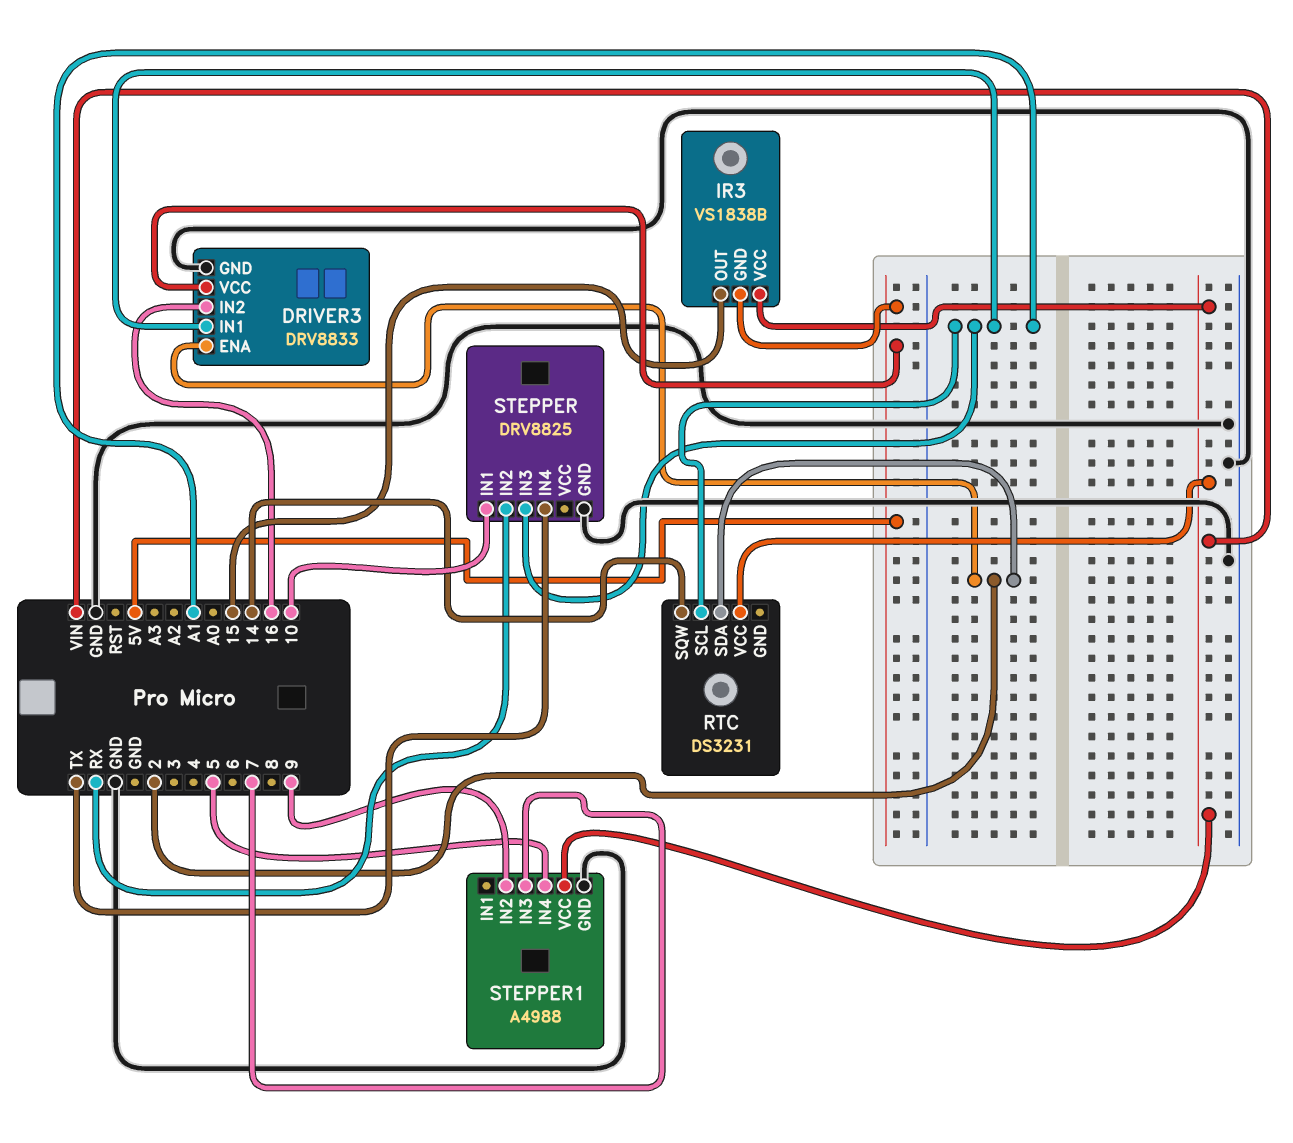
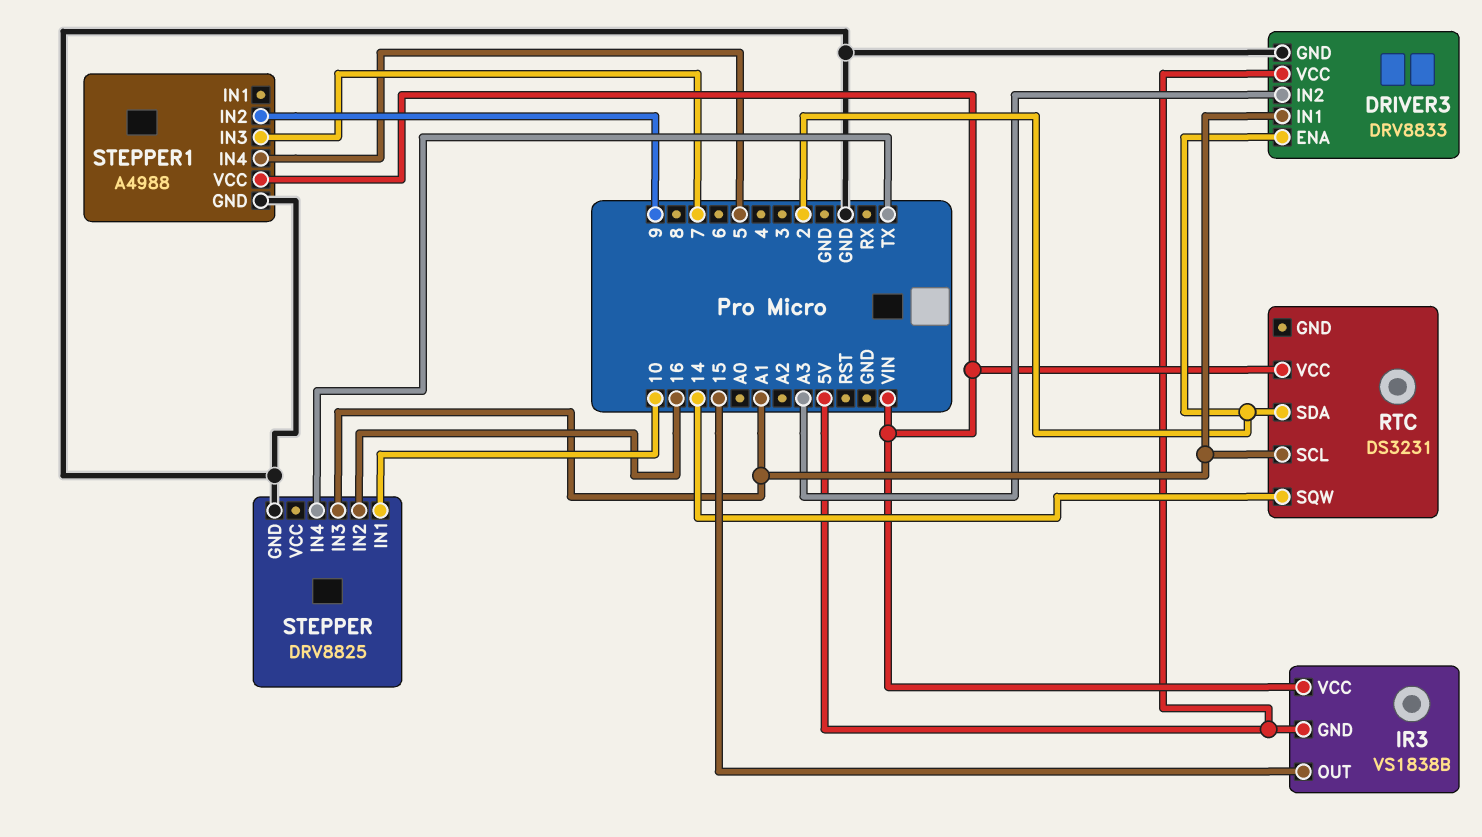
DRIVER3 pin IN2: 16 -> A3
STEPPER pin IN2: RX -> 16

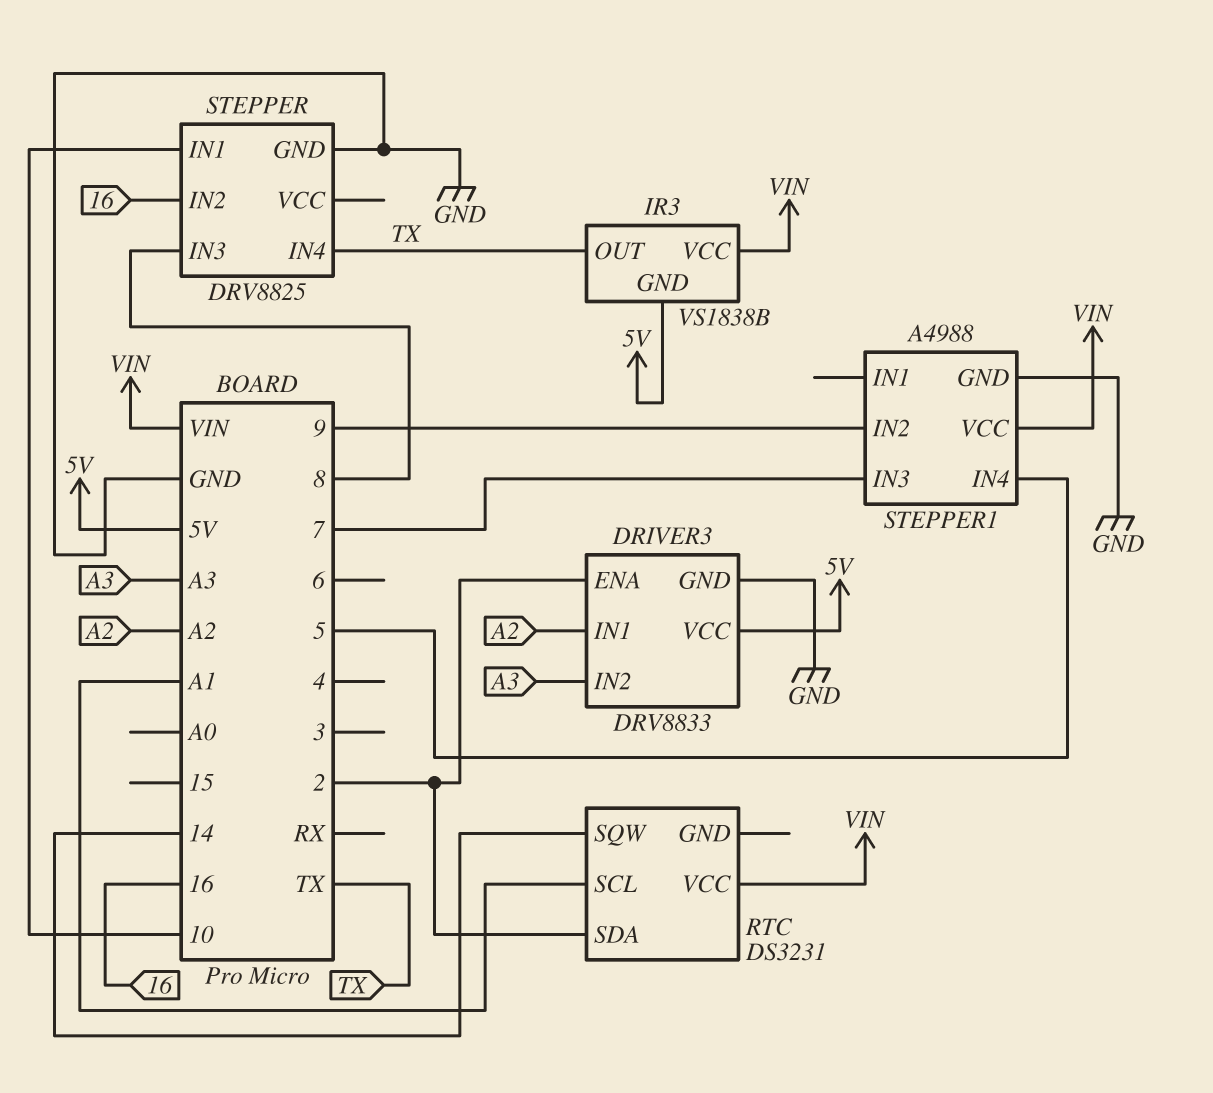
DRIVER3 pin IN1: A1 -> A2
IR3 pin OUT: 15 -> TX
STEPPER pin IN3: A1 -> 8

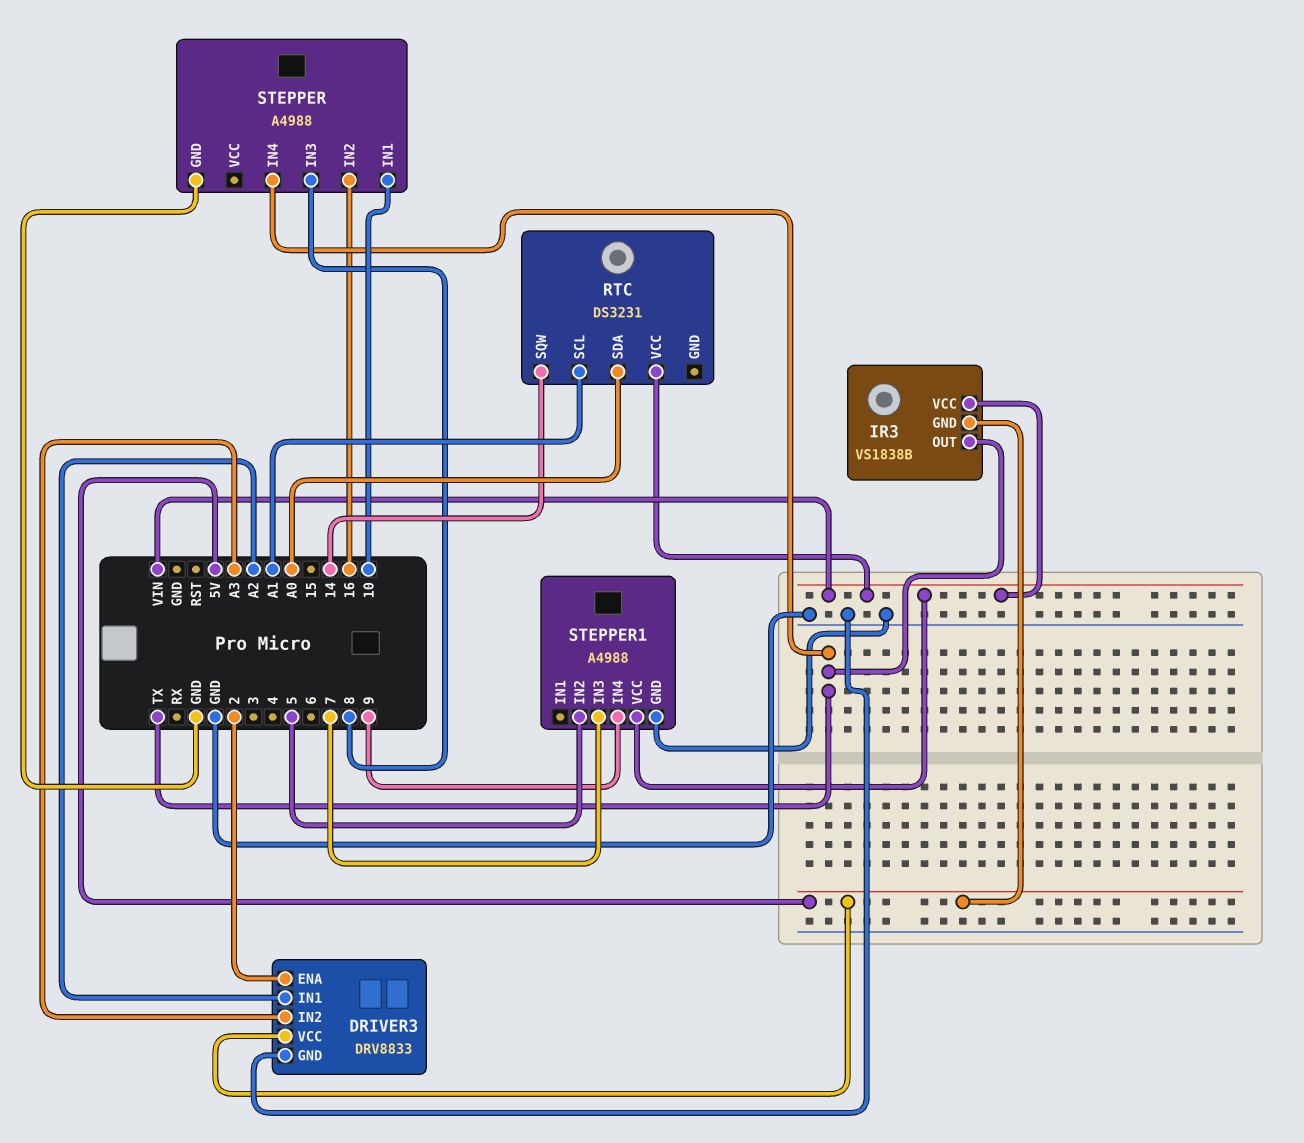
RTC pin SDA: 2 -> A0
STEPPER: DRV8825 -> A4988
STEPPER1 pin IN2: 9 -> 5
STEPPER1 pin IN4: 5 -> 9

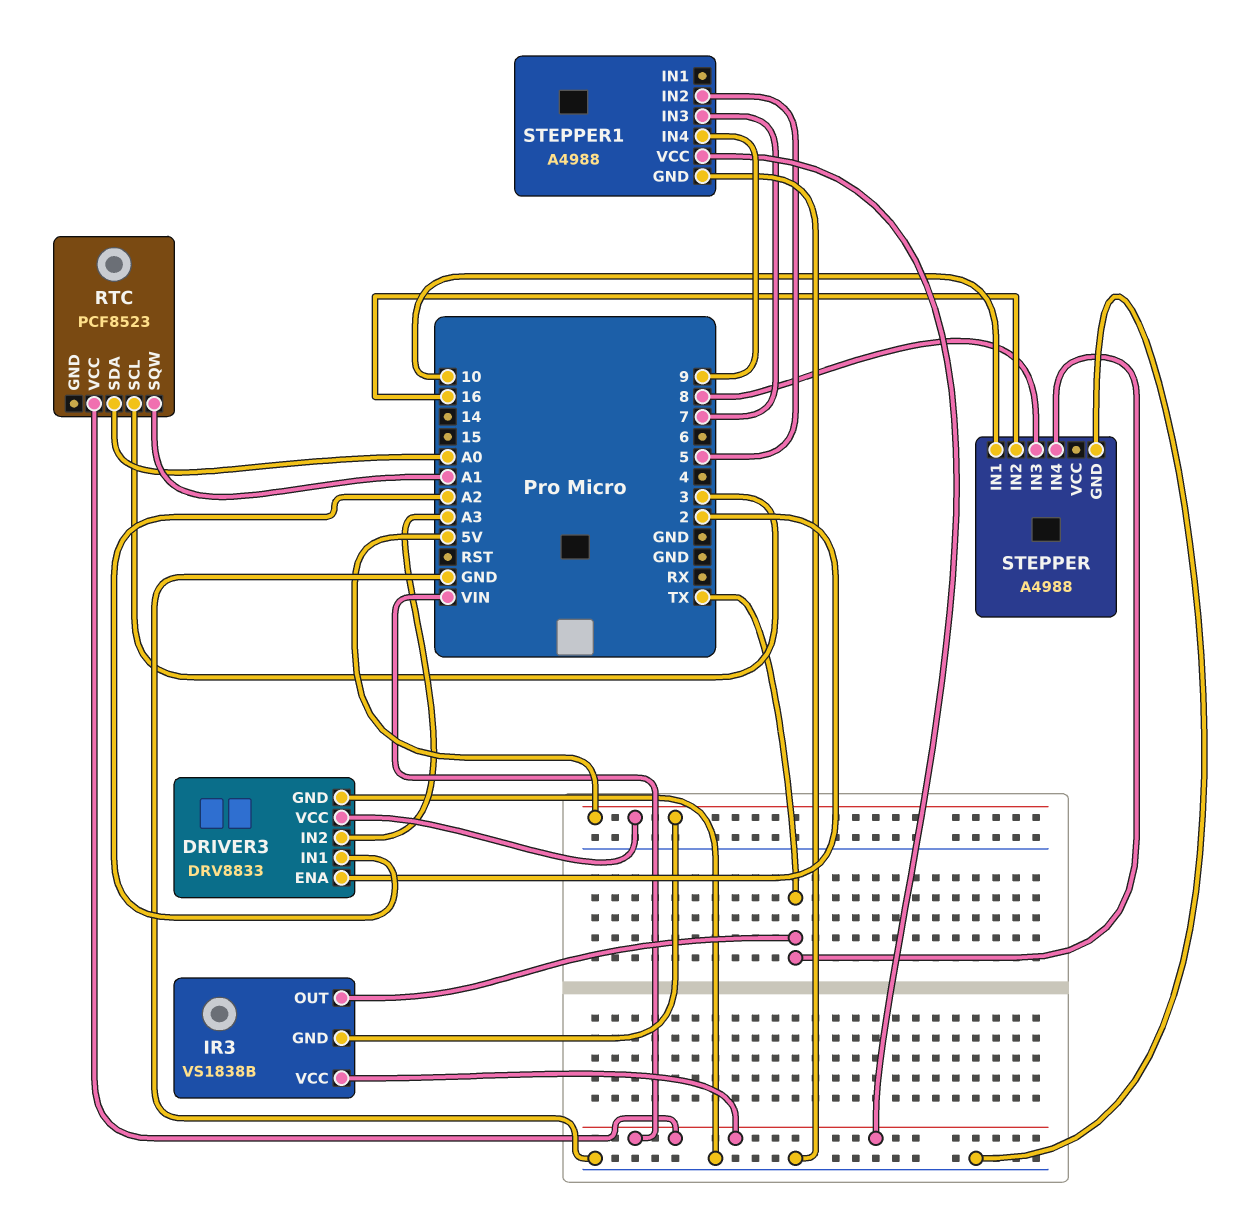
RTC: DS3231 -> PCF8523
RTC pin SCL: A1 -> 3
RTC pin SQW: 14 -> A1

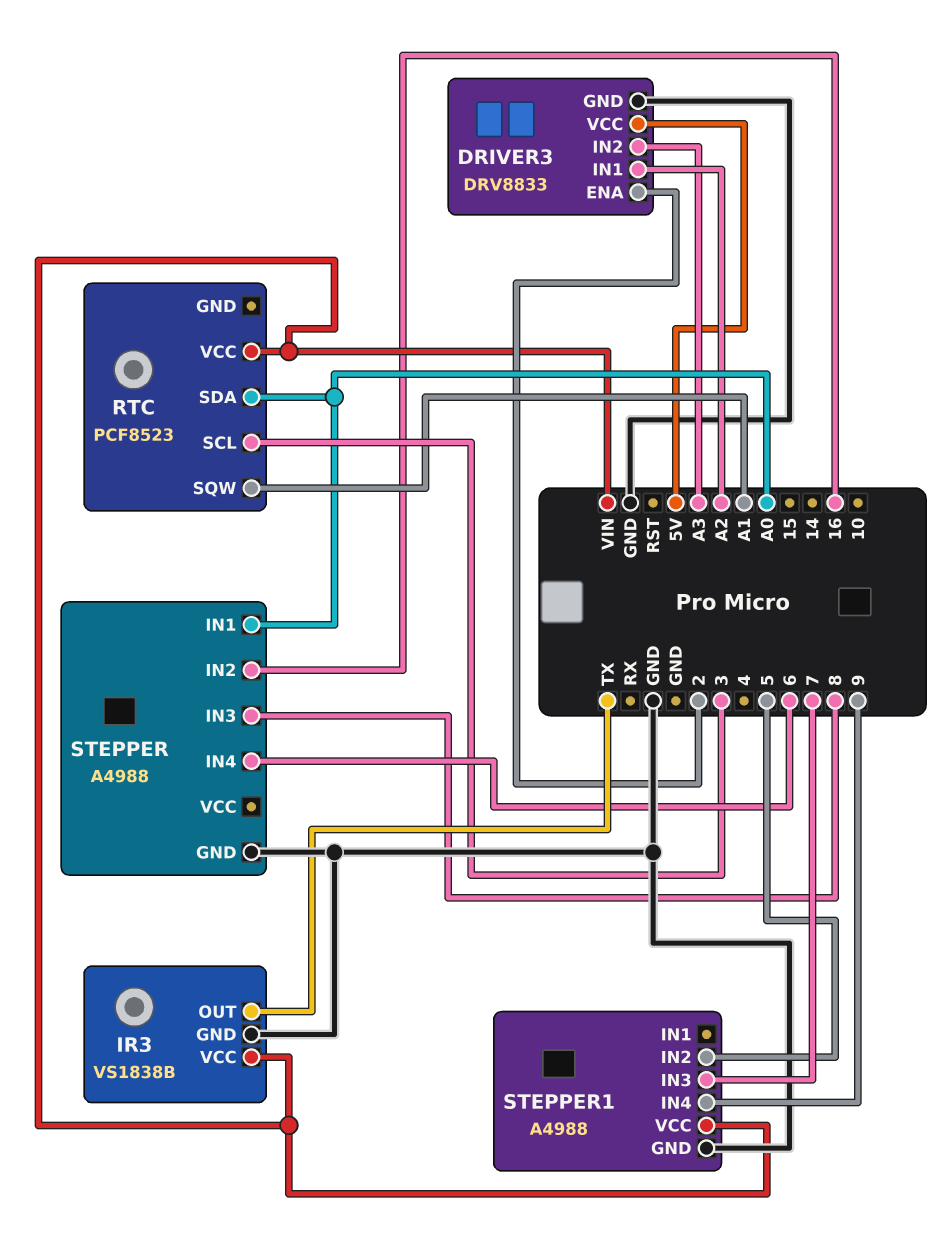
IR3 pin GND: 5V -> GND
STEPPER pin IN1: 10 -> A0
STEPPER pin IN4: TX -> 6

